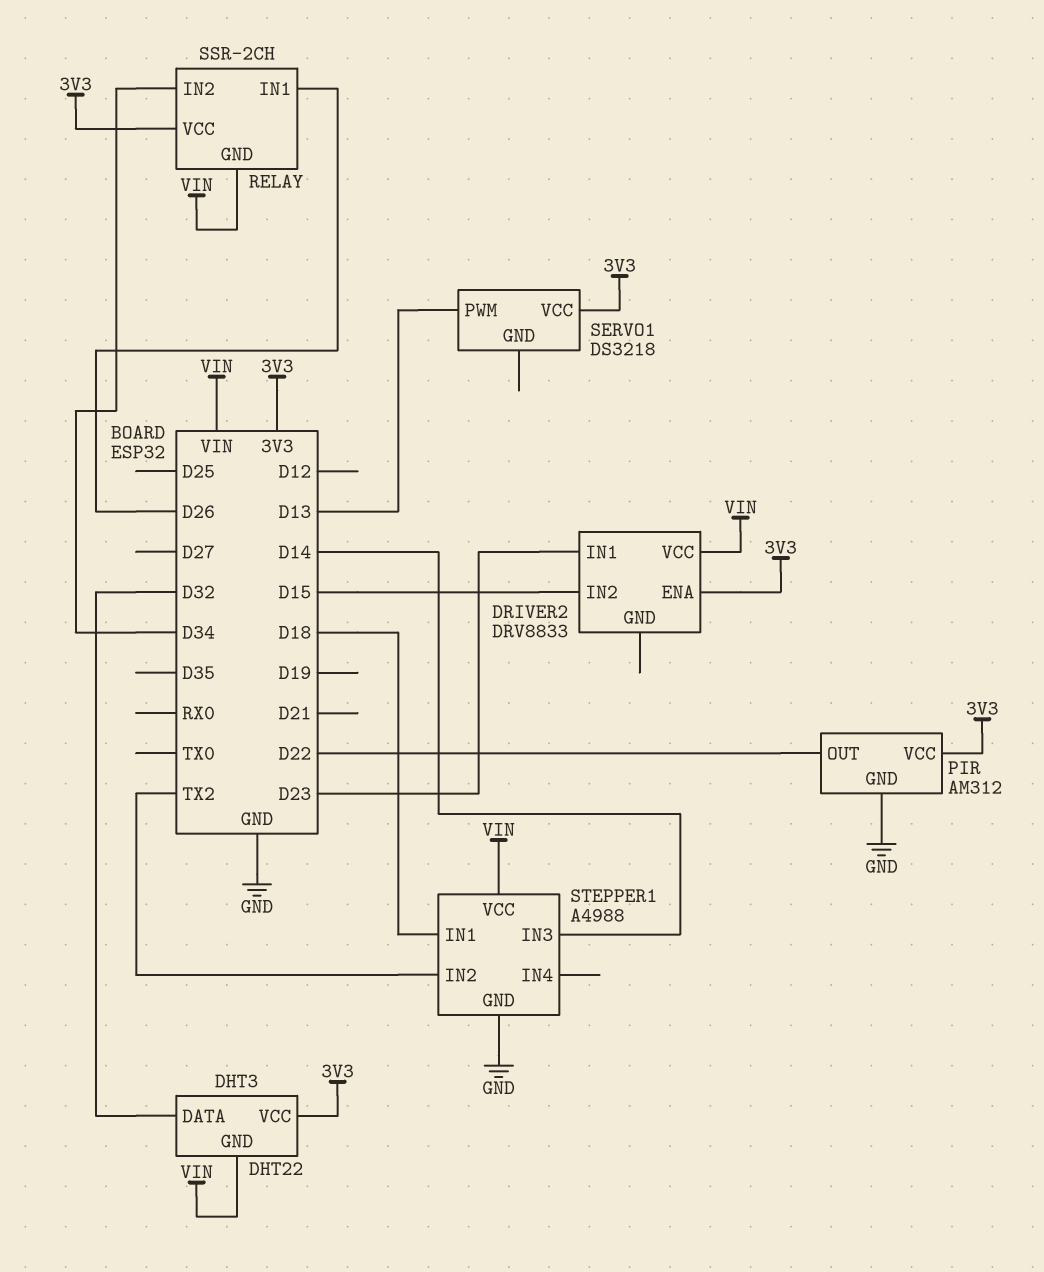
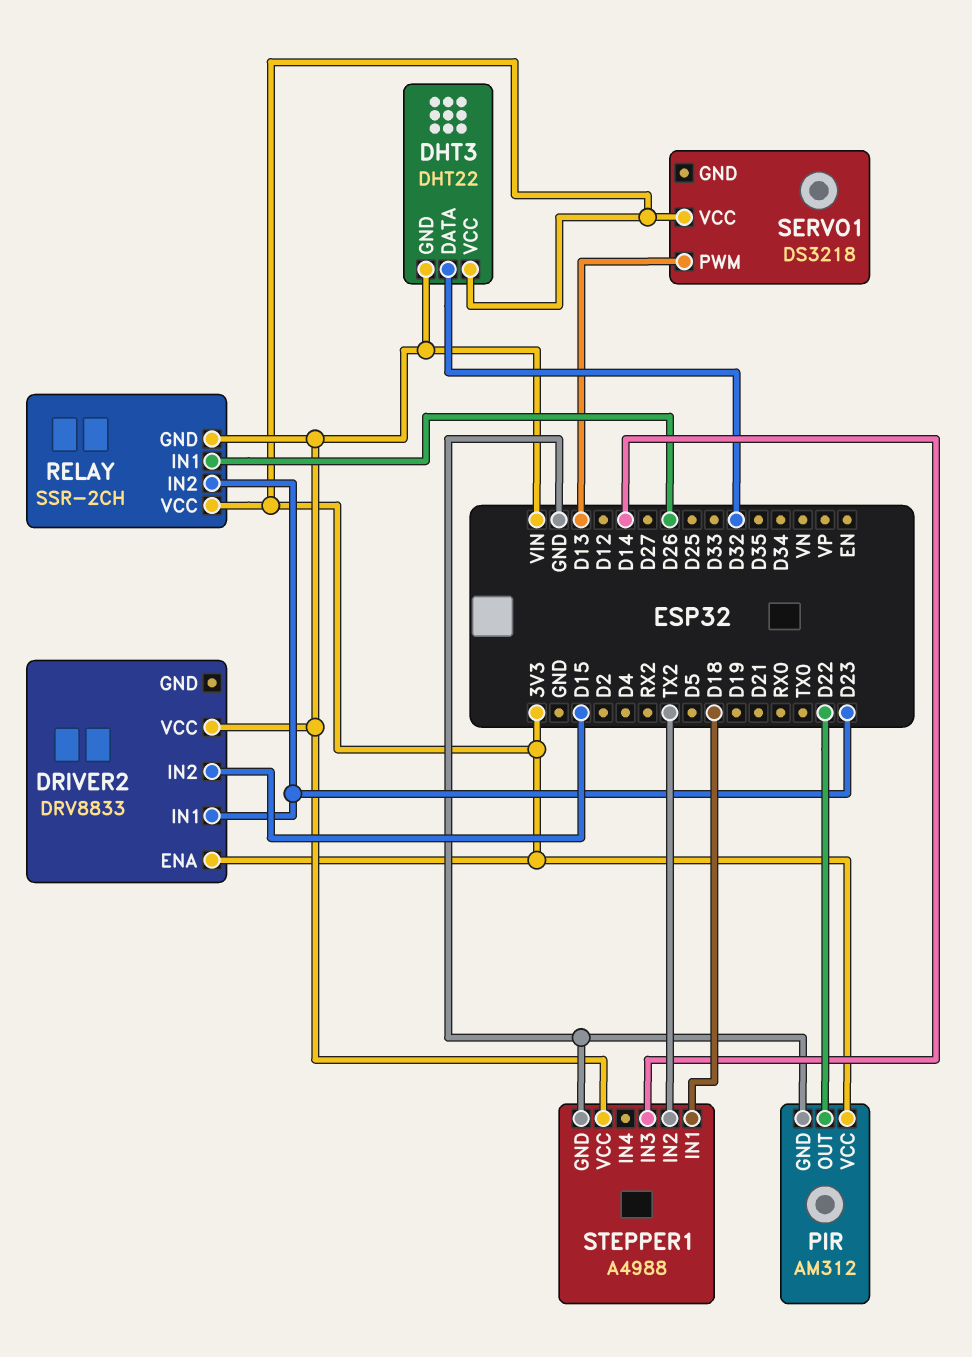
RELAY pin IN2: D34 -> D23

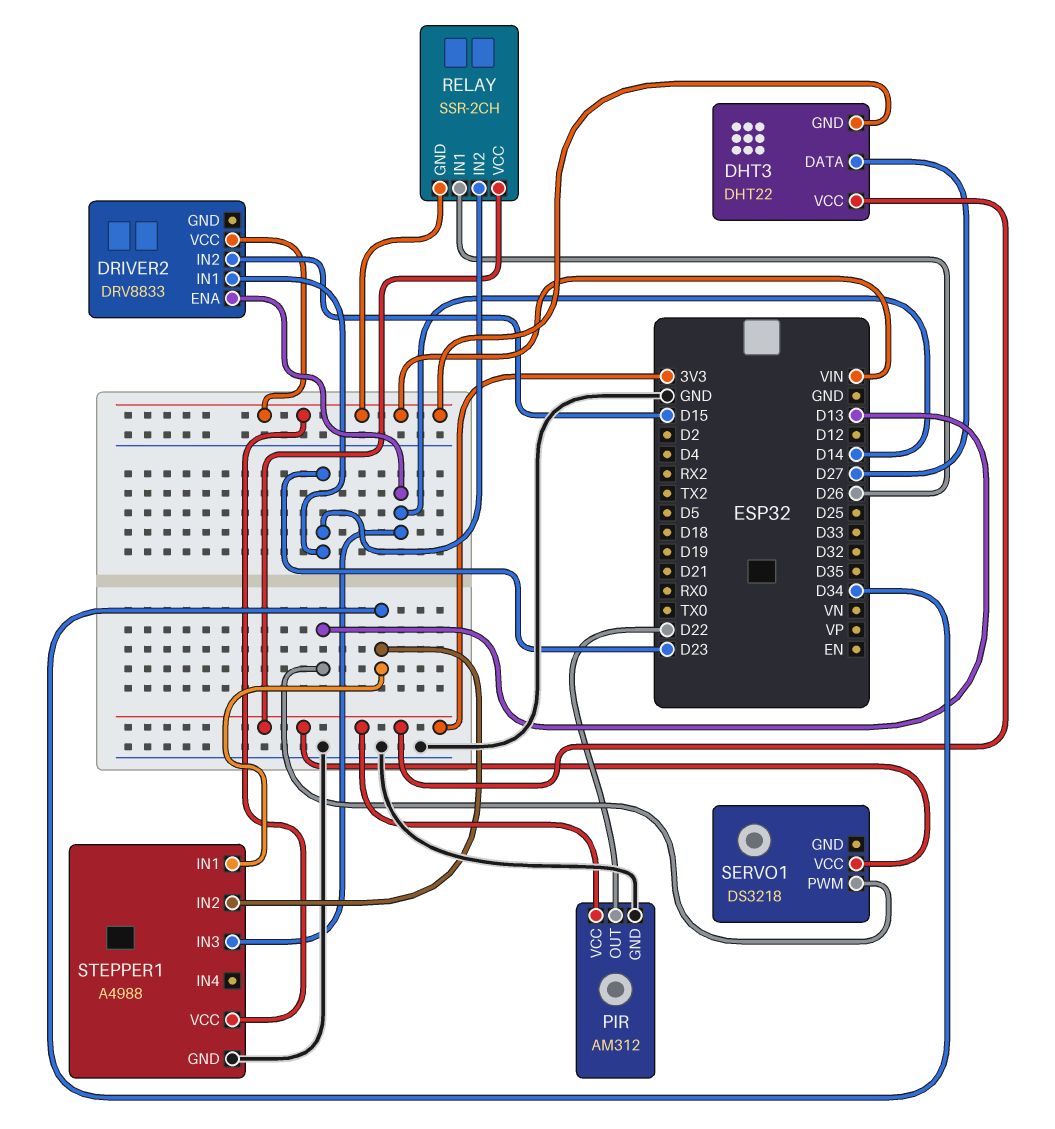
DHT3 pin DATA: D32 -> D27
DRIVER2 pin ENA: 3V3 -> D14
STEPPER1 pin IN1: D18 -> D34
STEPPER1 pin IN2: TX2 -> D34

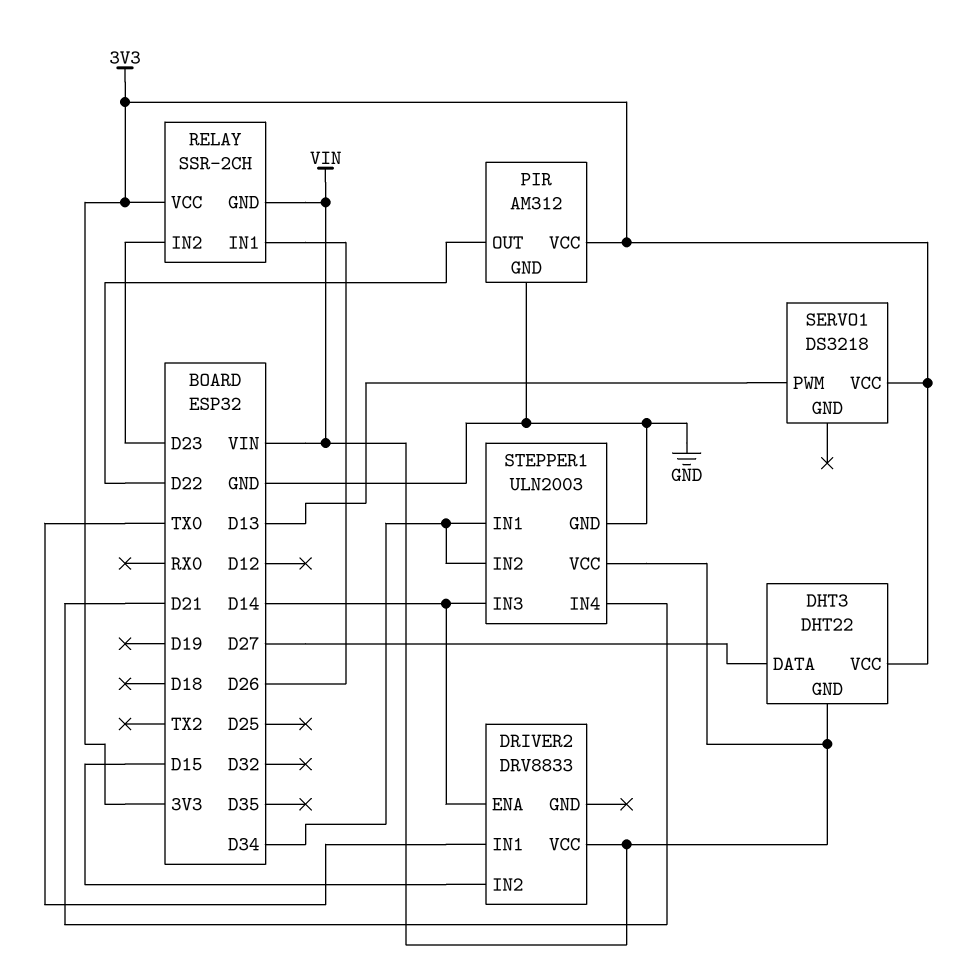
DRIVER2 pin IN1: D23 -> TX0
STEPPER1: A4988 -> ULN2003
STEPPER1 pin IN4: none -> D21

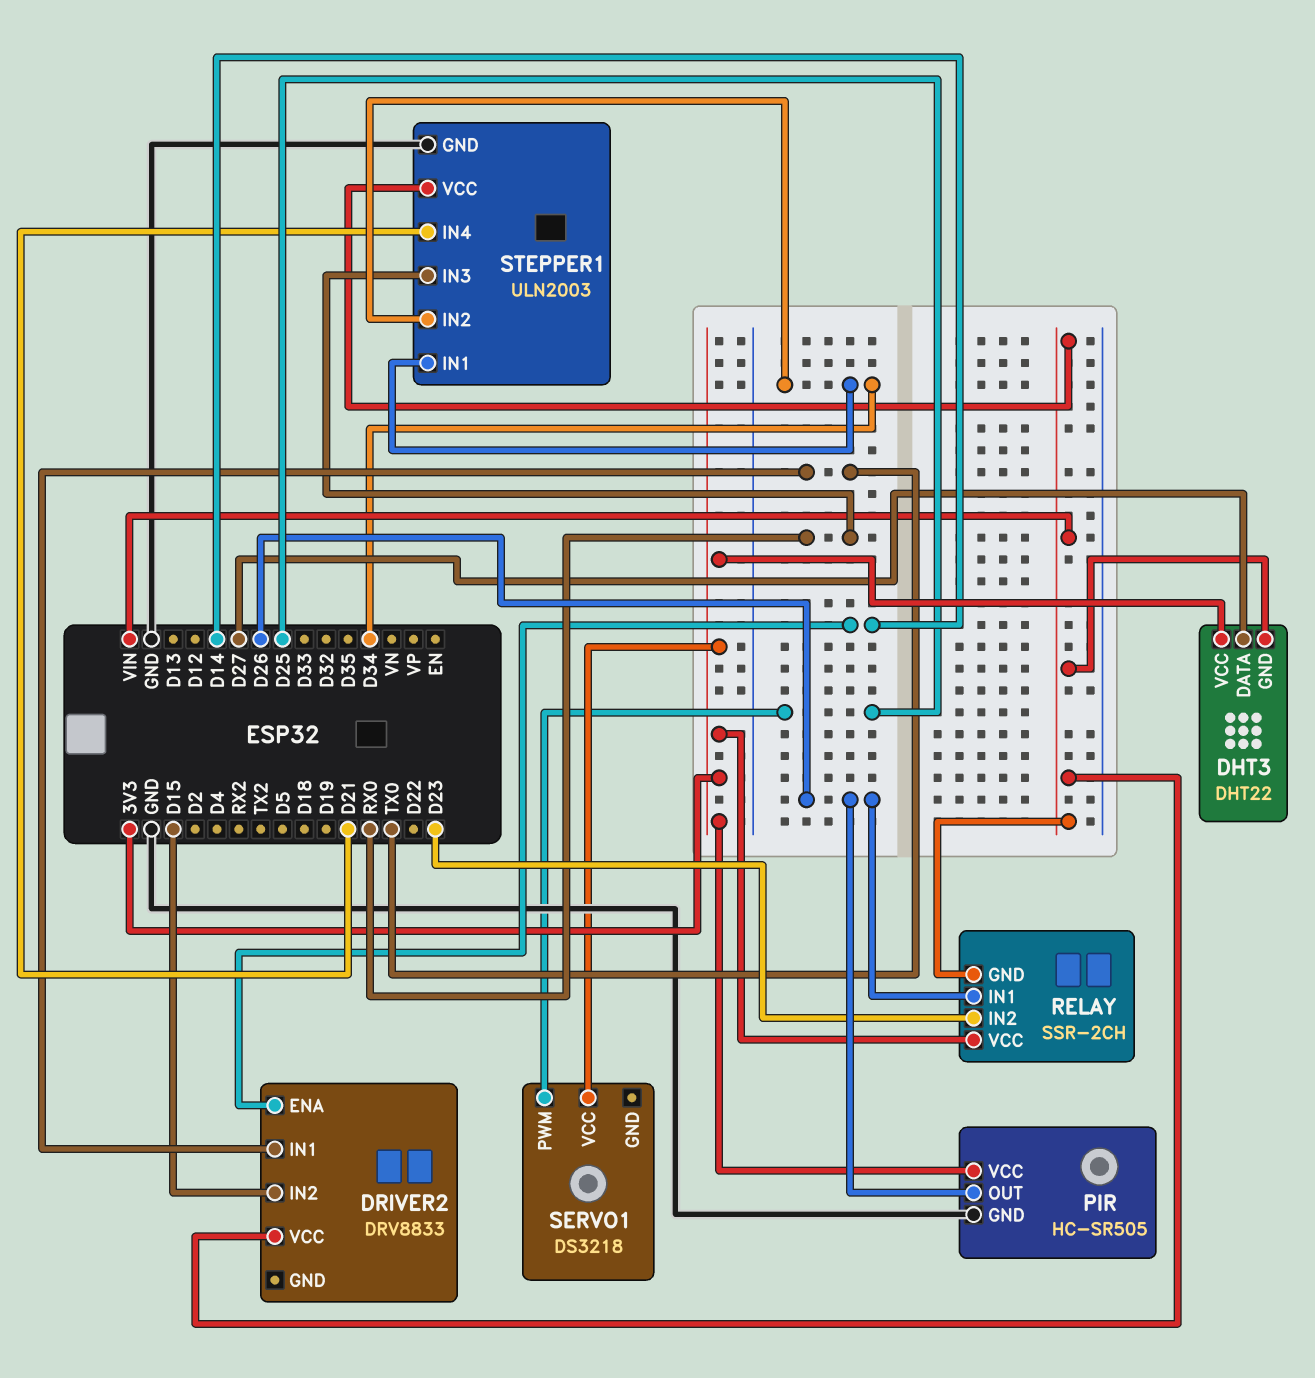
PIR: AM312 -> HC-SR505
PIR pin OUT: D22 -> D26
SERVO1 pin PWM: D13 -> D25
STEPPER1 pin IN3: D14 -> RX0

